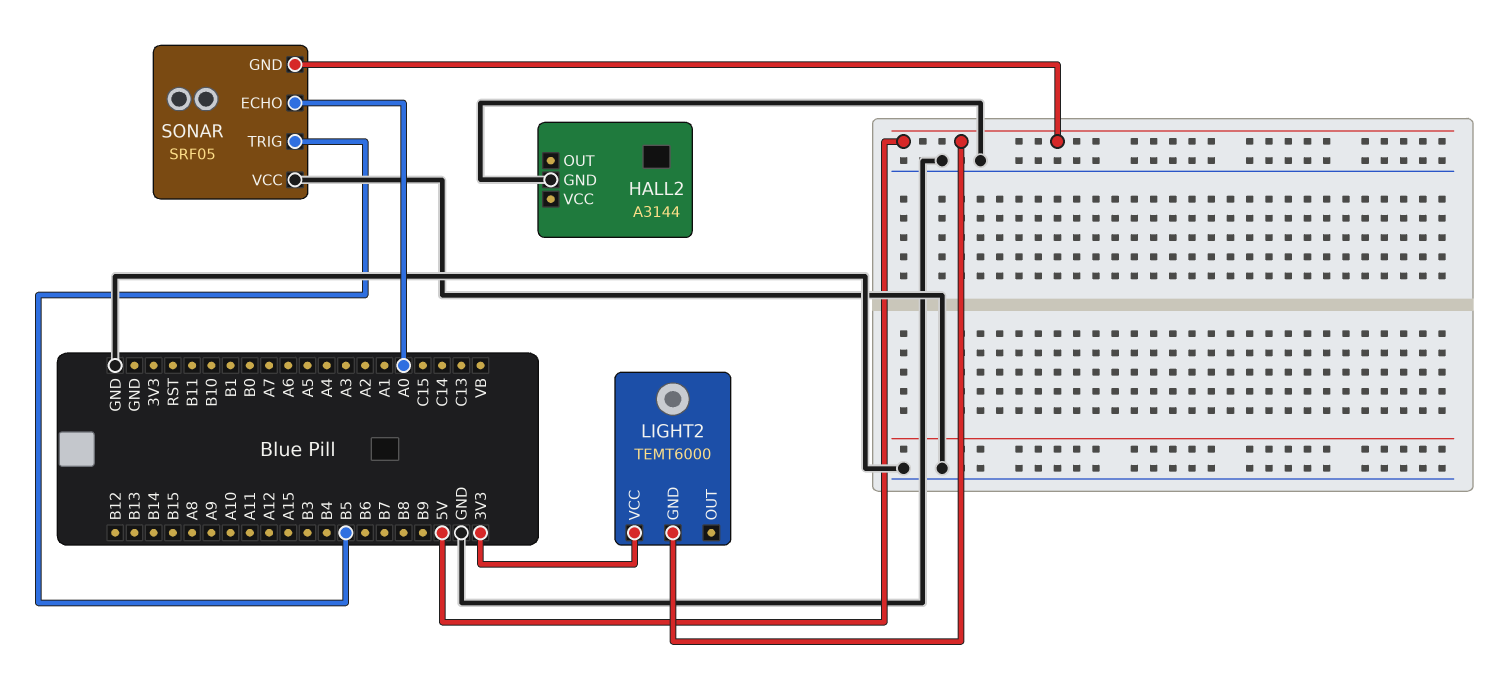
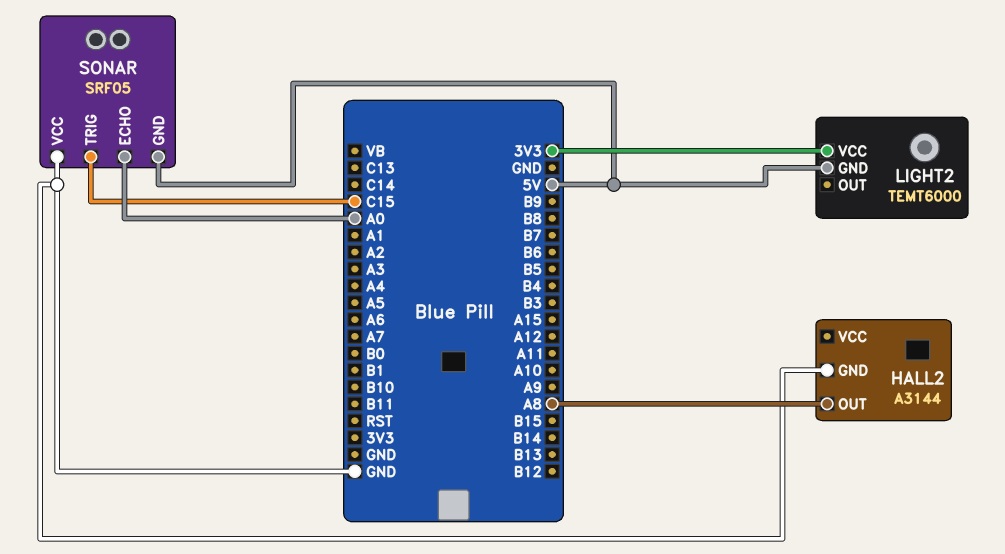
HALL2 pin OUT: none -> A8
SONAR pin TRIG: B5 -> C15

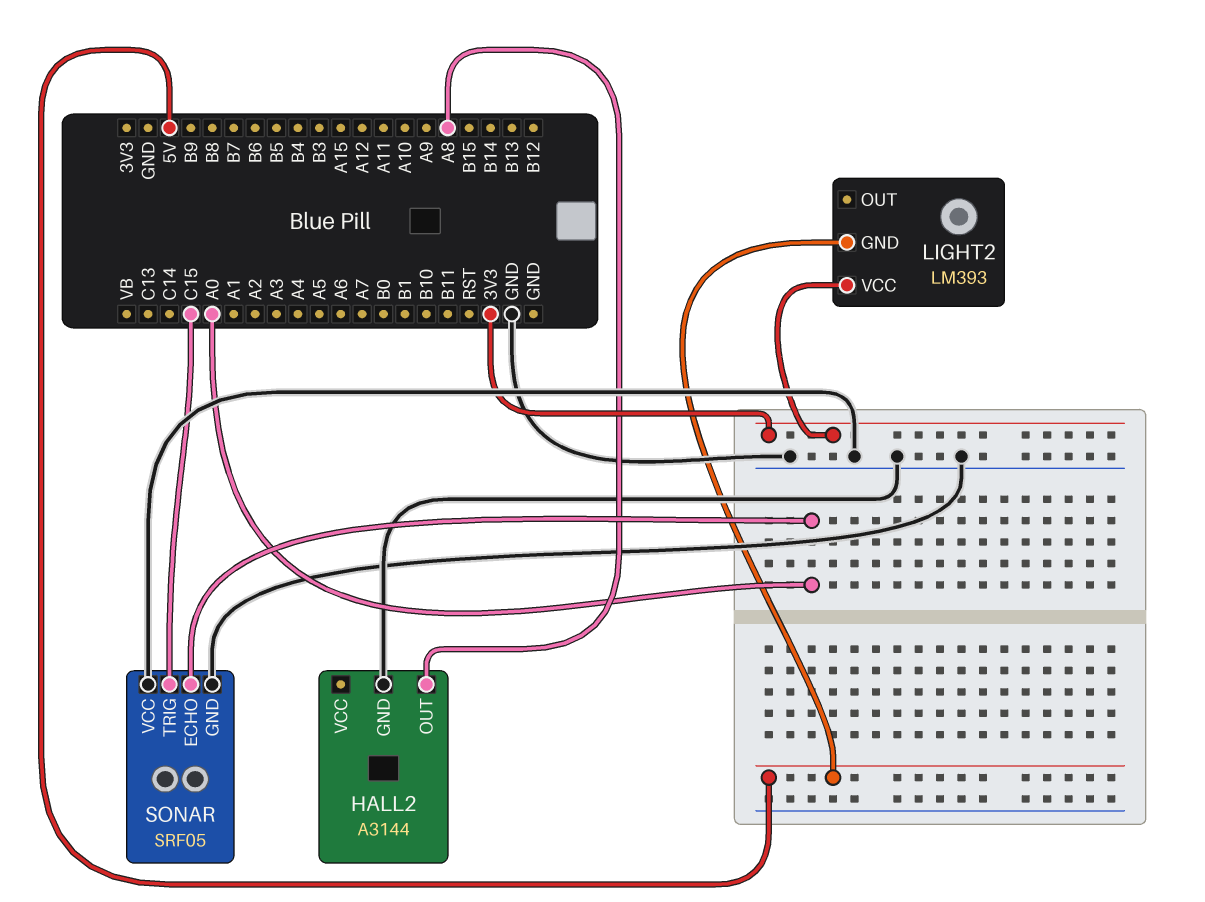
LIGHT2: TEMT6000 -> LM393
SONAR pin GND: 5V -> GND

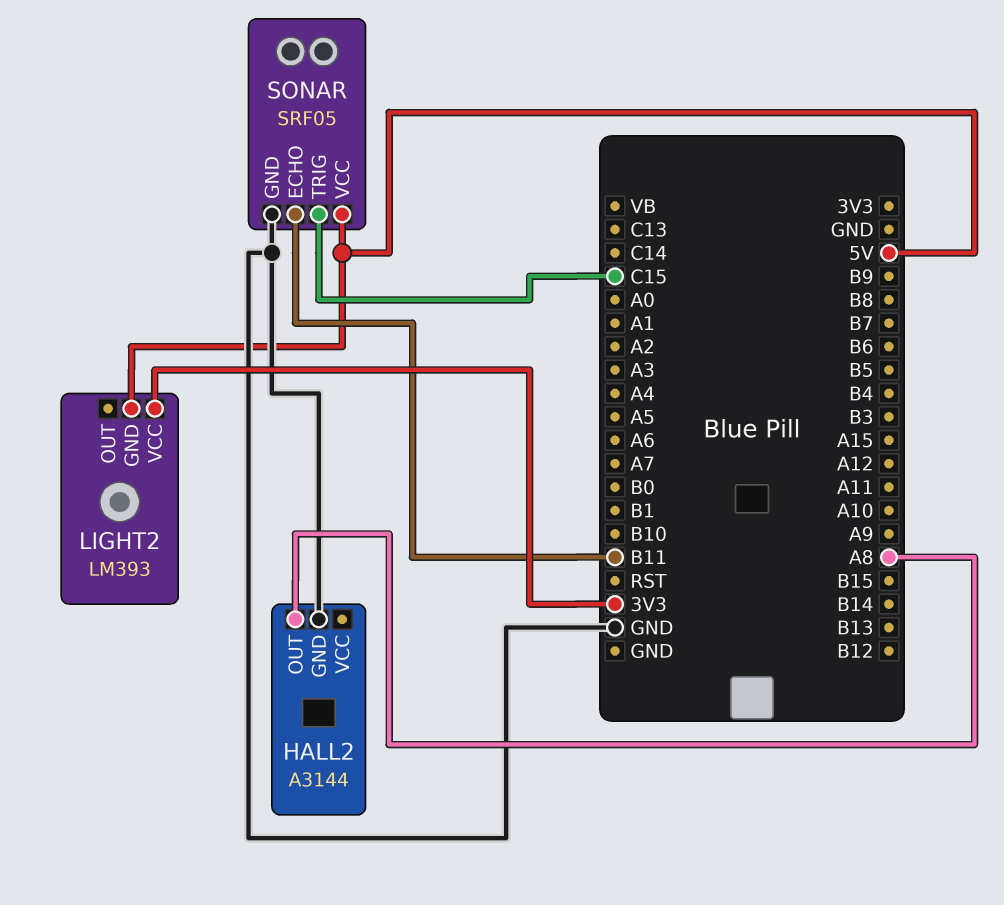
SONAR pin ECHO: A0 -> B11
SONAR pin VCC: GND -> 5V

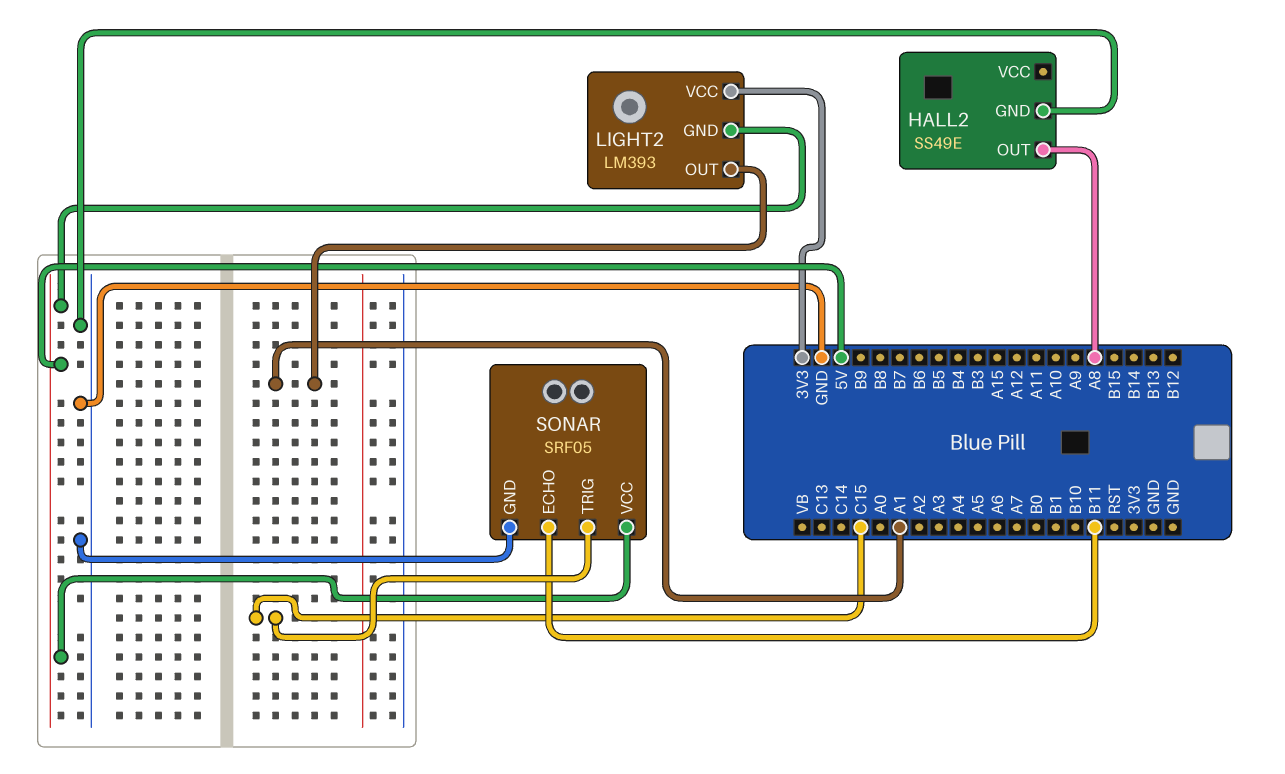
HALL2: A3144 -> SS49E
LIGHT2 pin OUT: none -> A1

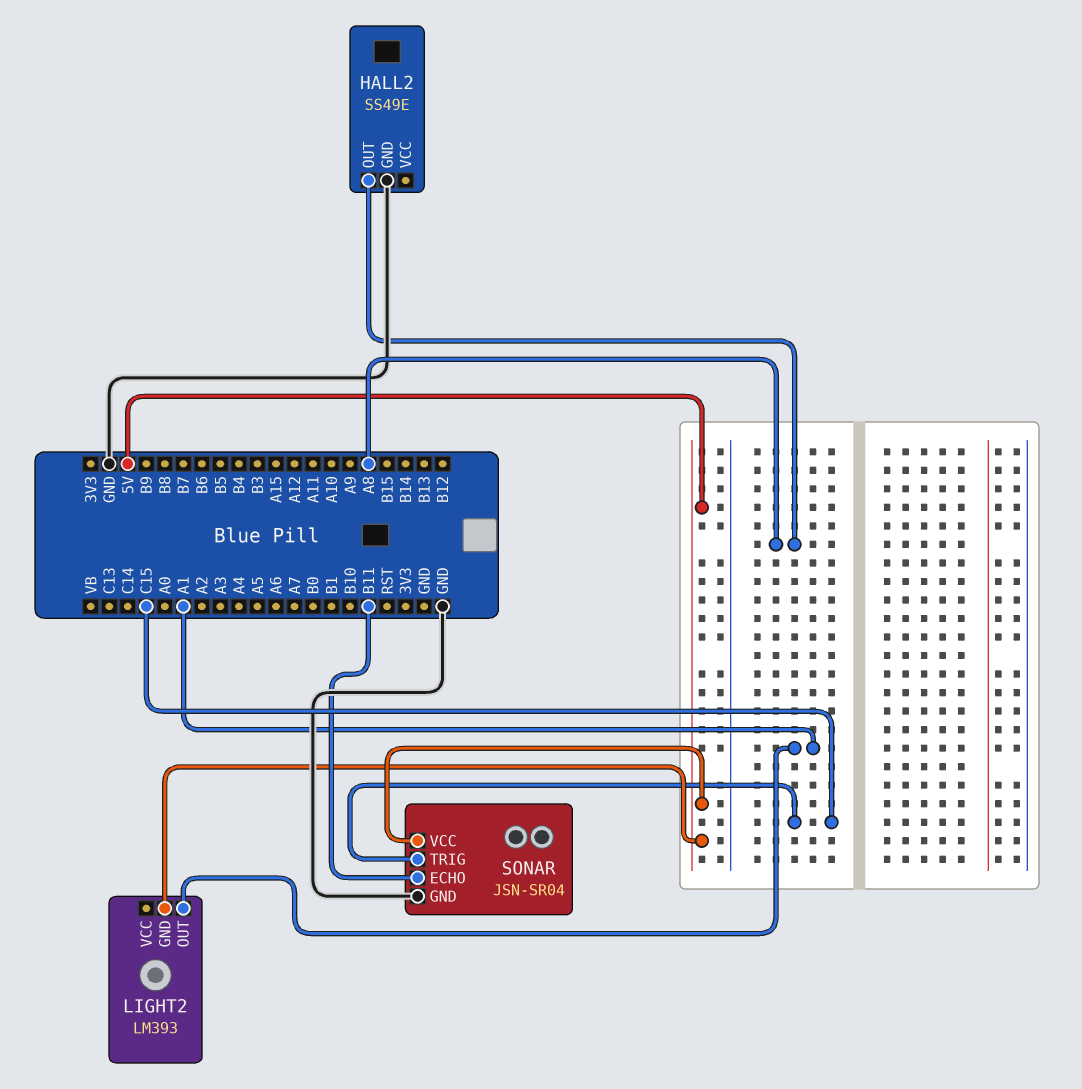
LIGHT2 pin VCC: 3V3 -> none
SONAR: SRF05 -> JSN-SR04

